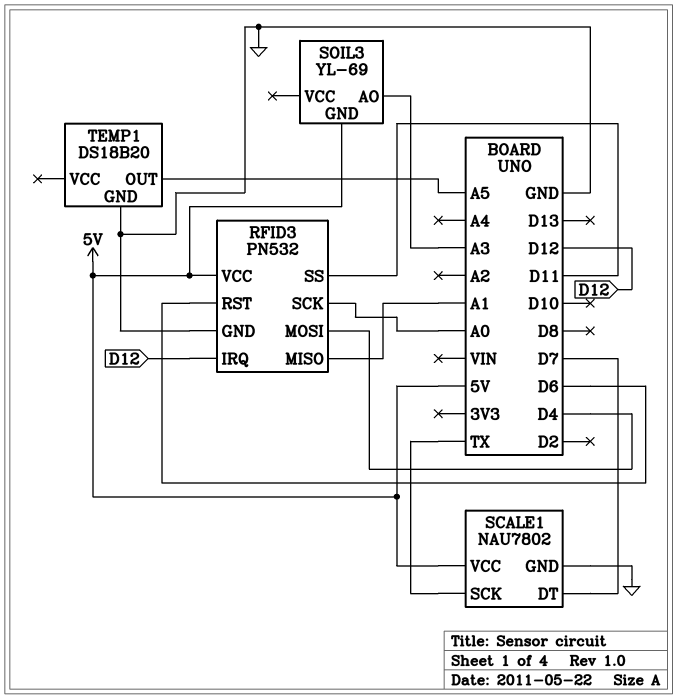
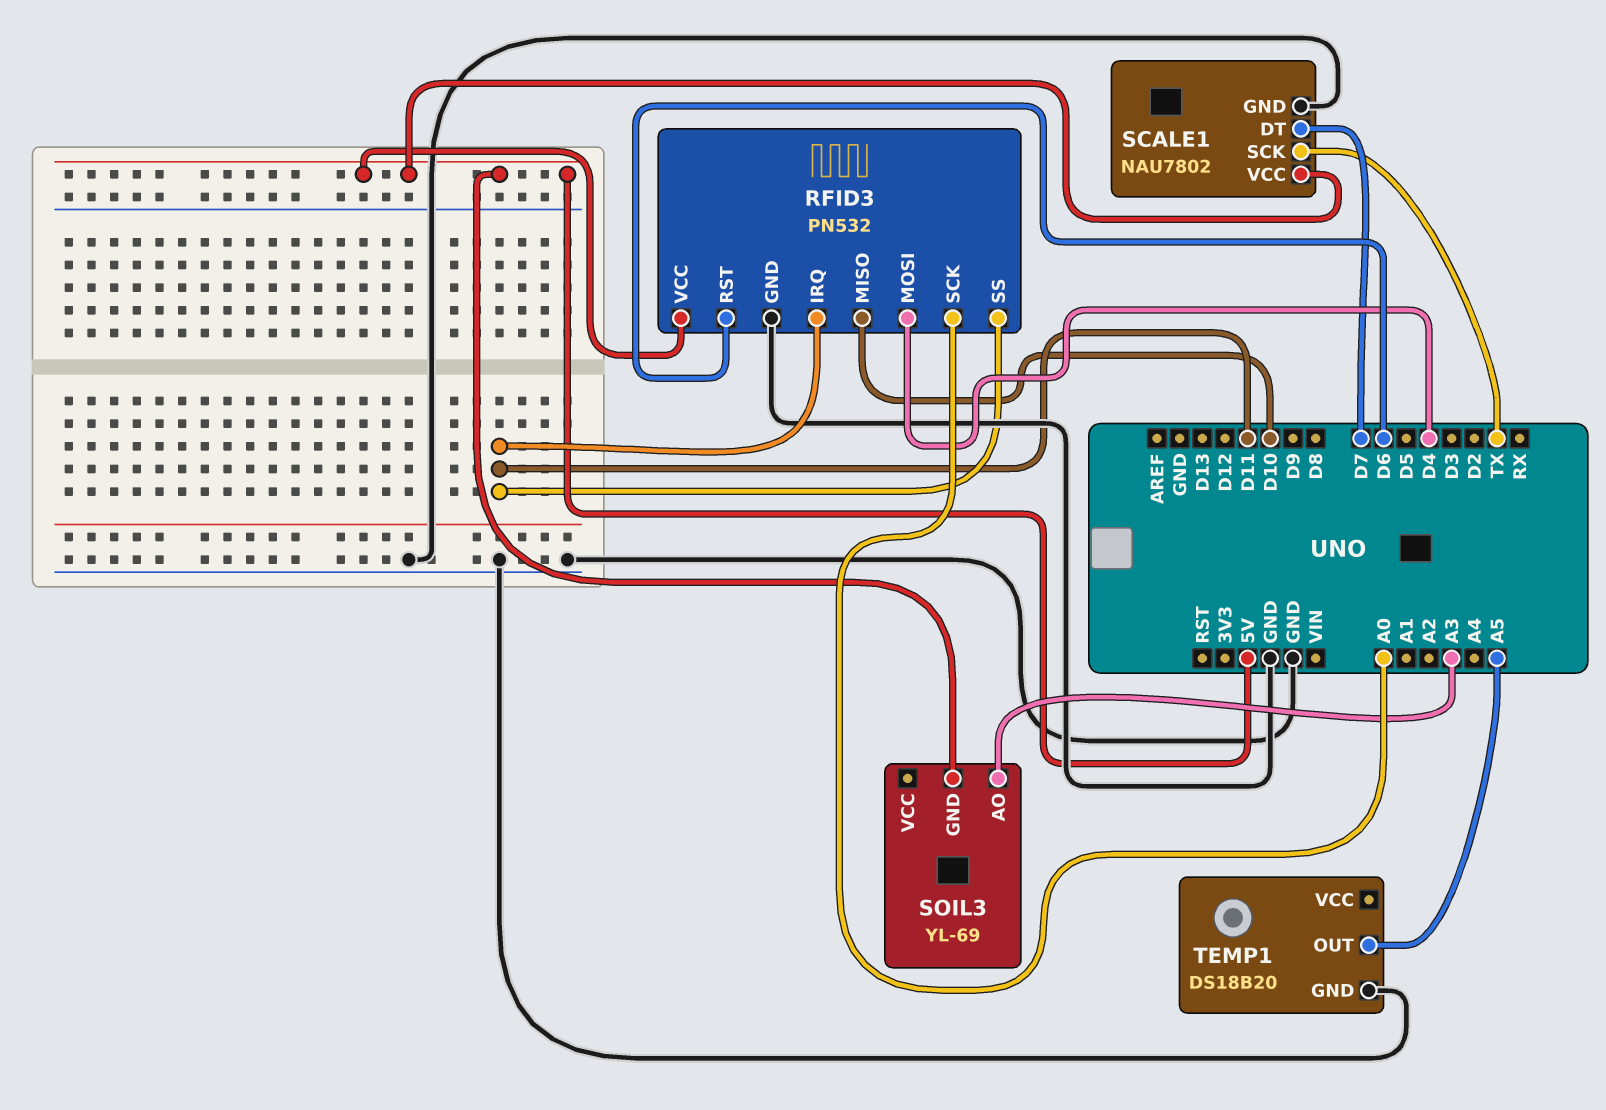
RFID3 pin IRQ: D12 -> D11
RFID3 pin MISO: A1 -> D10

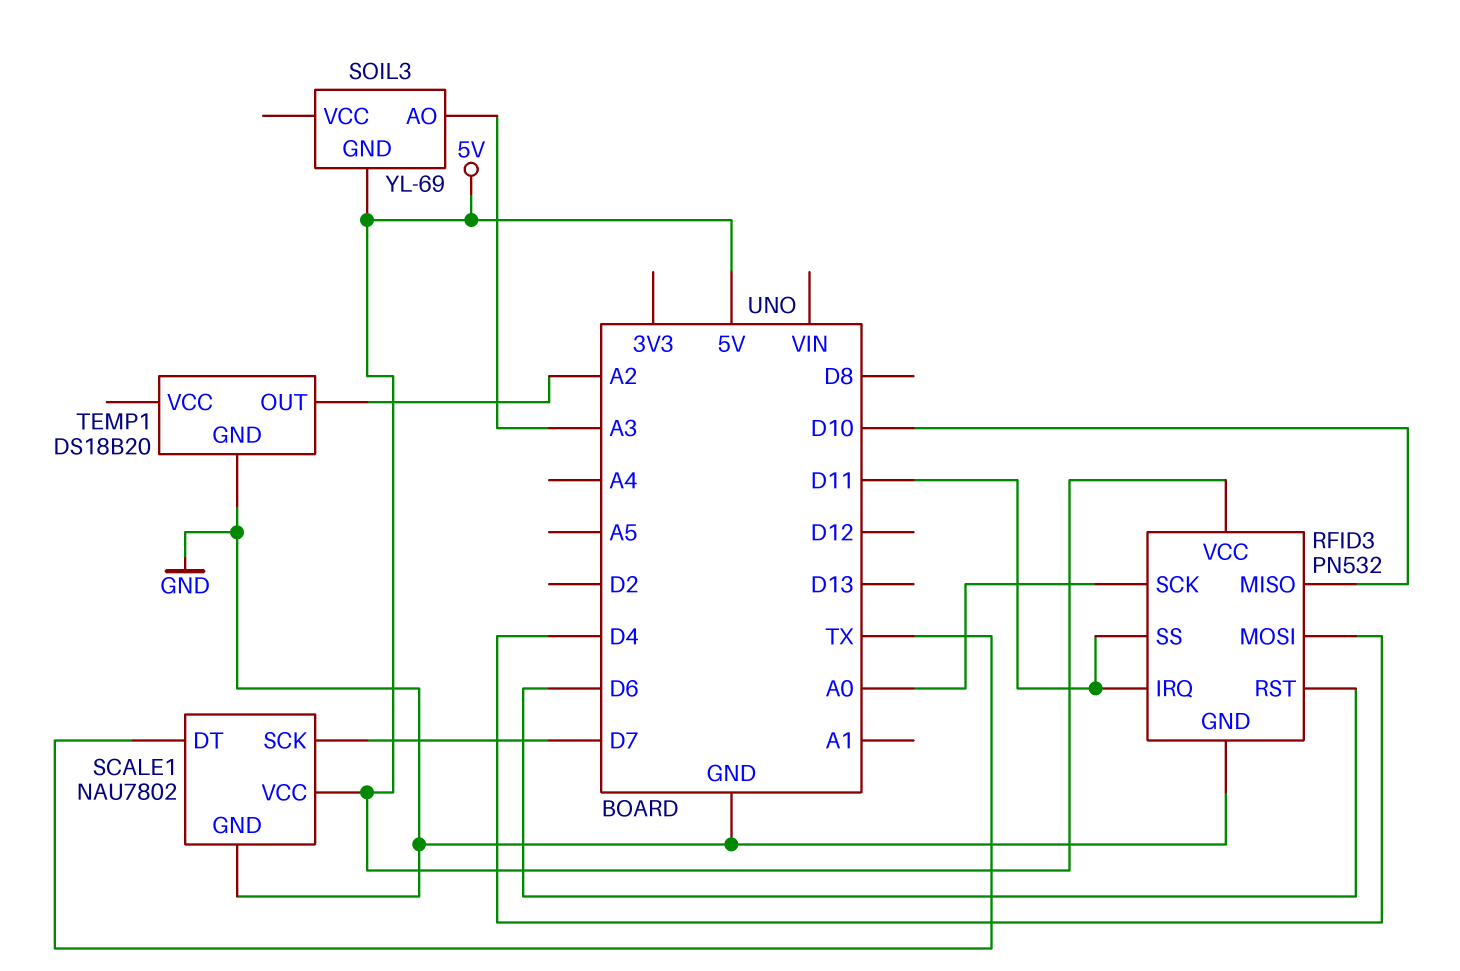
SCALE1 pin DT: D7 -> TX
SCALE1 pin SCK: TX -> D7
TEMP1 pin OUT: A5 -> A2

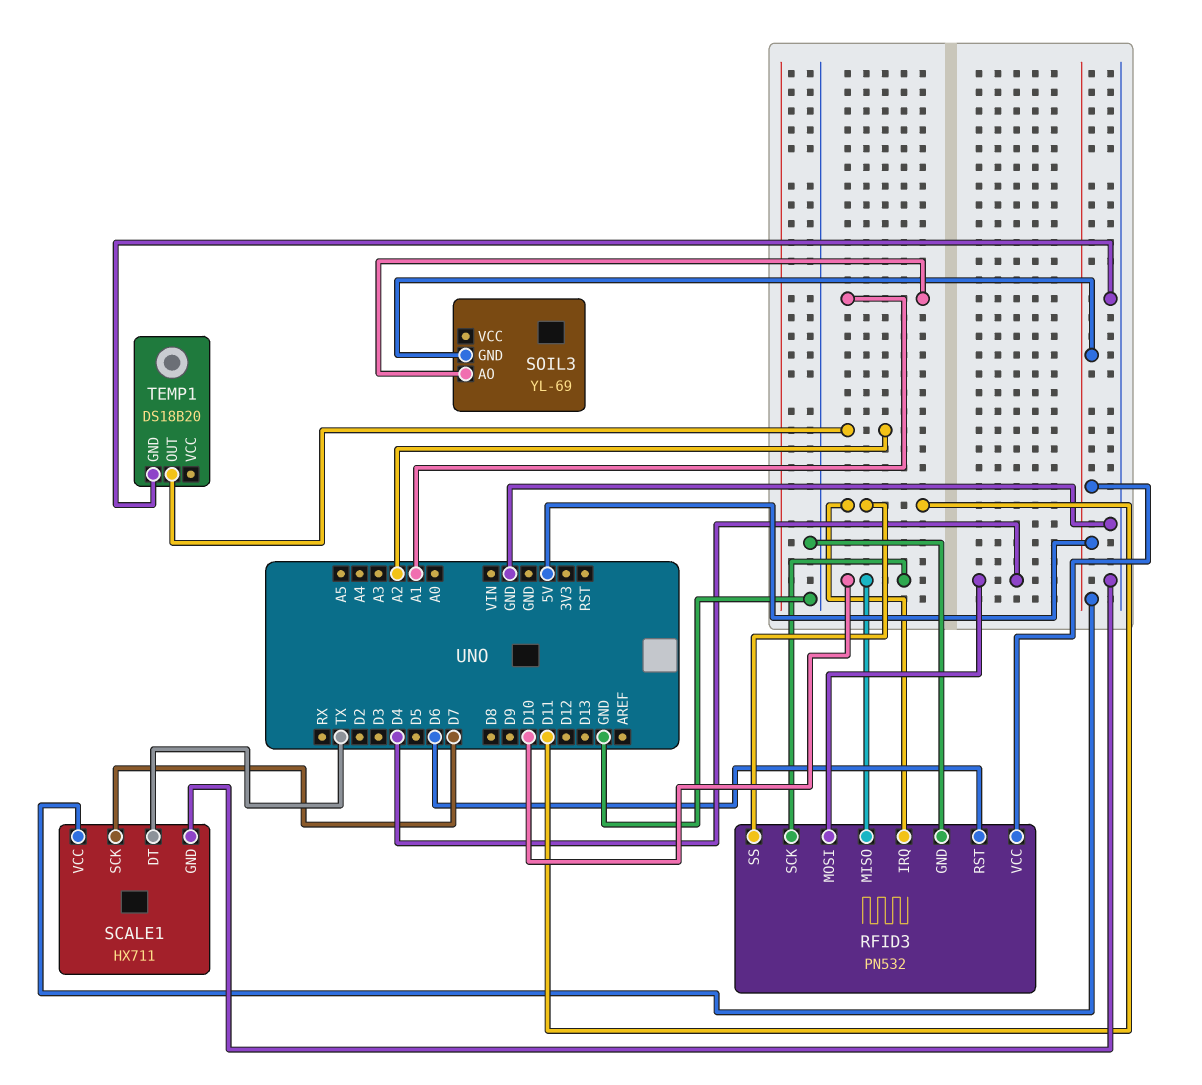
RFID3 pin SCK: A0 -> D10
SCALE1: NAU7802 -> HX711
SOIL3 pin AO: A3 -> A1

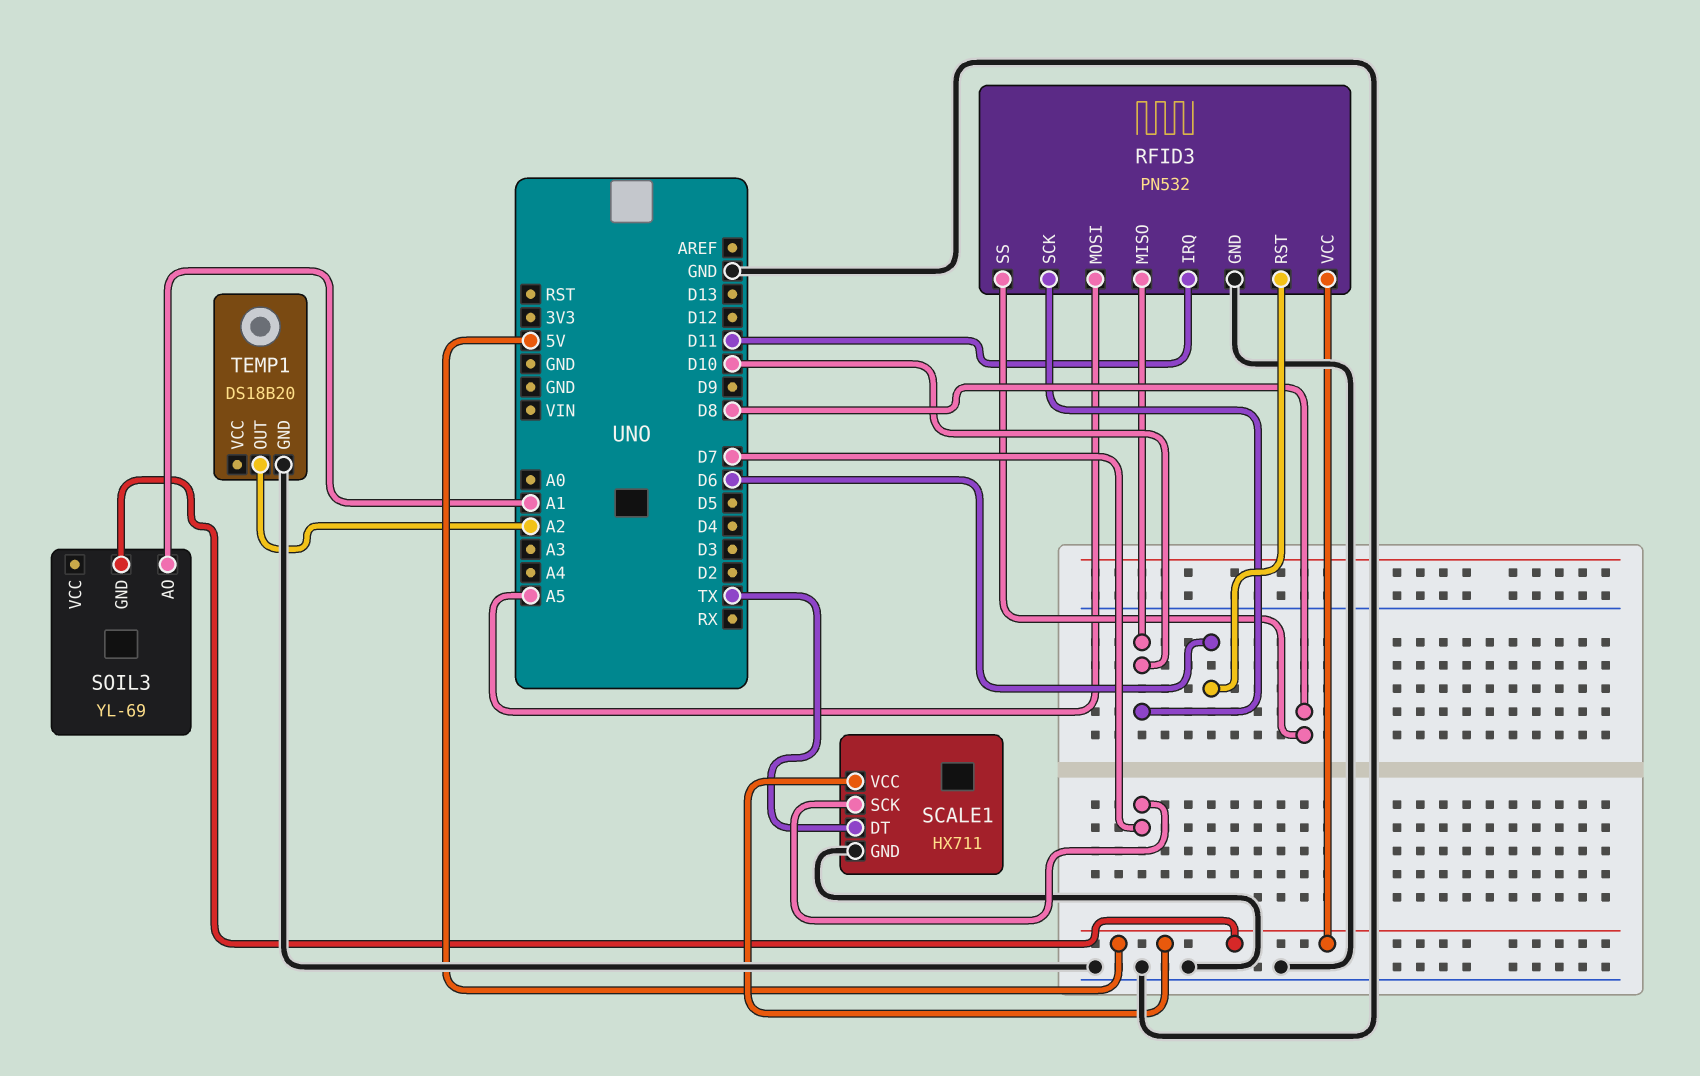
RFID3 pin MOSI: D4 -> A5
RFID3 pin SS: D11 -> D8

